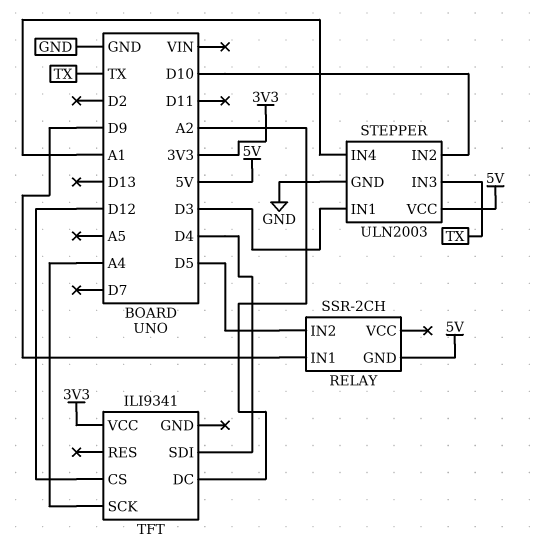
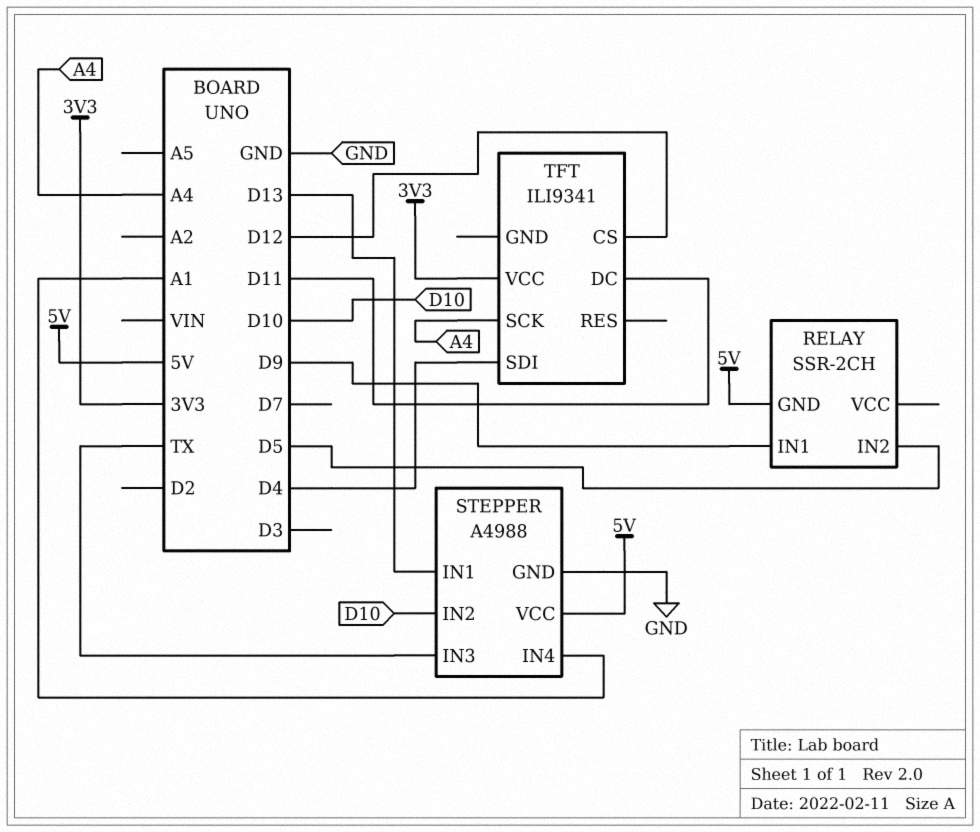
STEPPER: ULN2003 -> A4988
STEPPER pin IN1: D3 -> D13
TFT pin DC: A2 -> D11

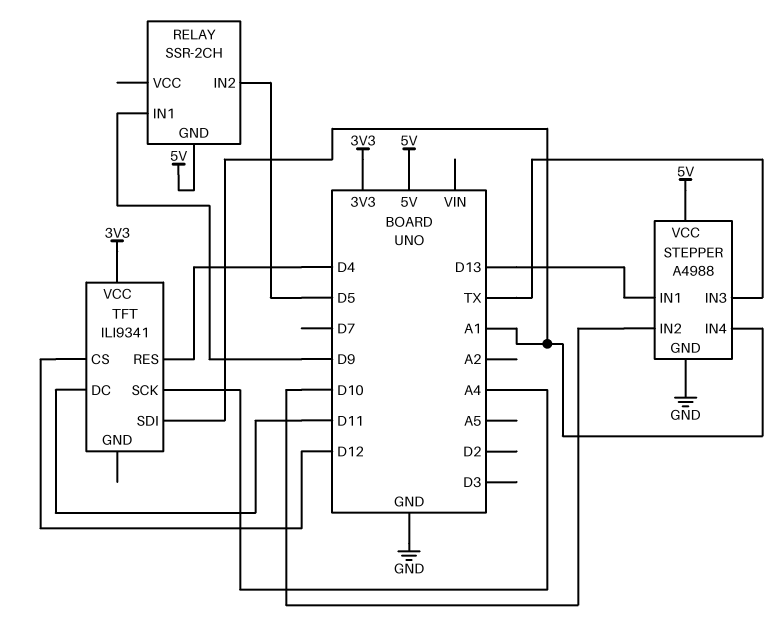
TFT pin RES: none -> D4
TFT pin SDI: D4 -> A1

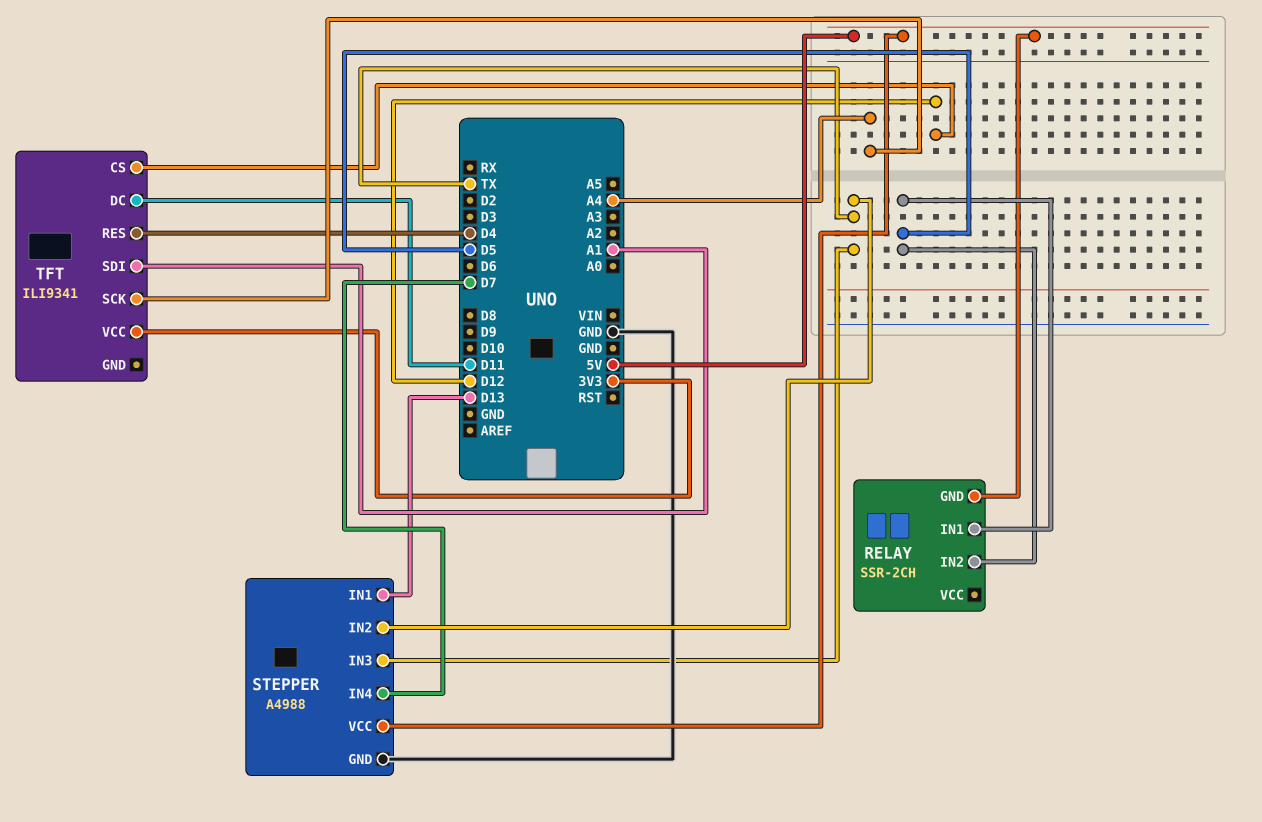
RELAY pin IN1: D9 -> D5
STEPPER pin IN2: D10 -> TX
STEPPER pin IN4: A1 -> D7

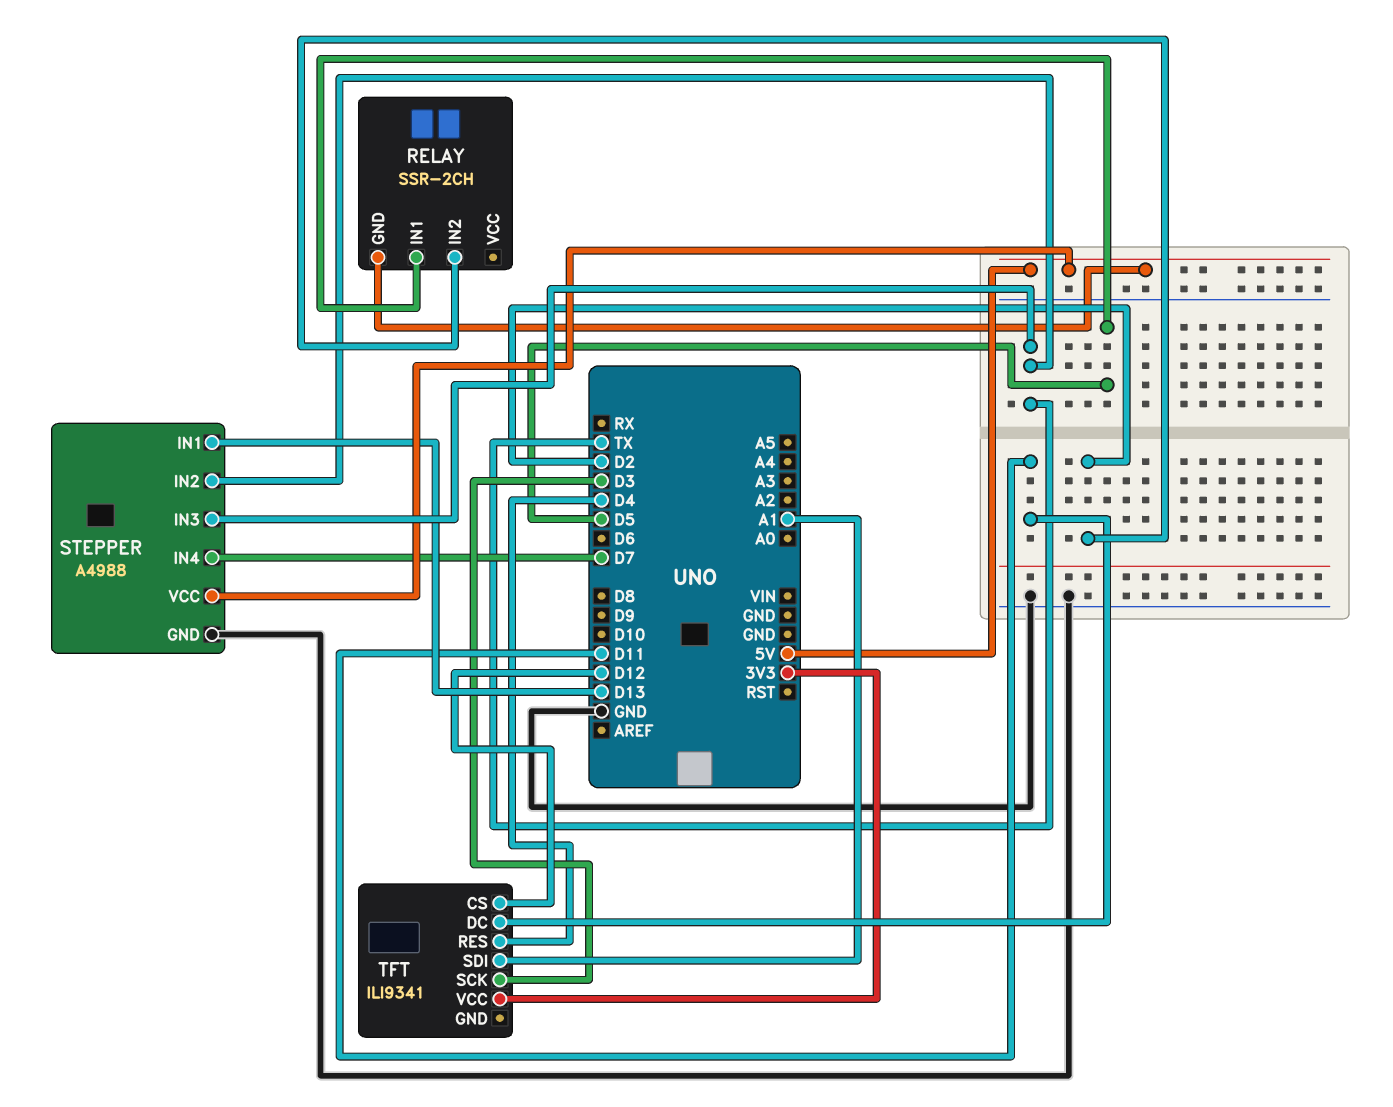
RELAY pin IN2: D5 -> D2
TFT pin SCK: A4 -> D3

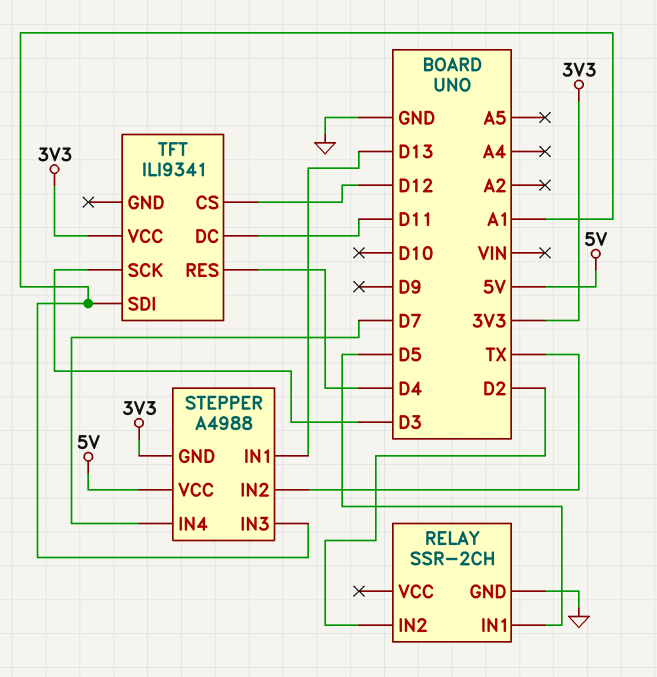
RELAY pin GND: 5V -> GND
STEPPER pin GND: GND -> 3V3
STEPPER pin IN3: TX -> A1

